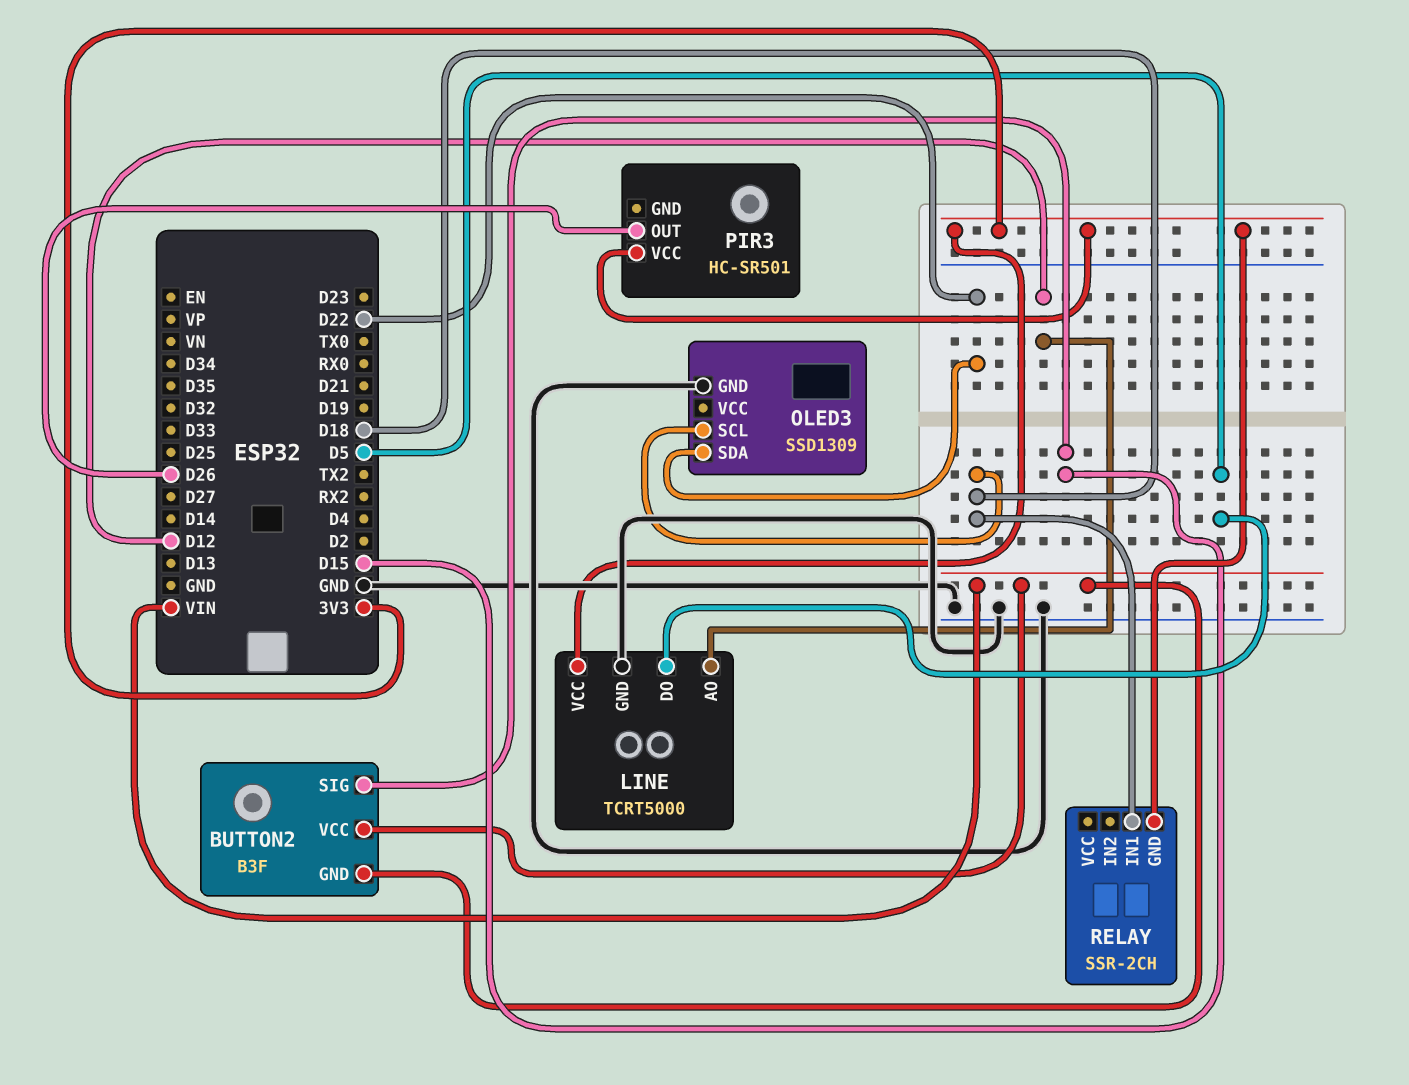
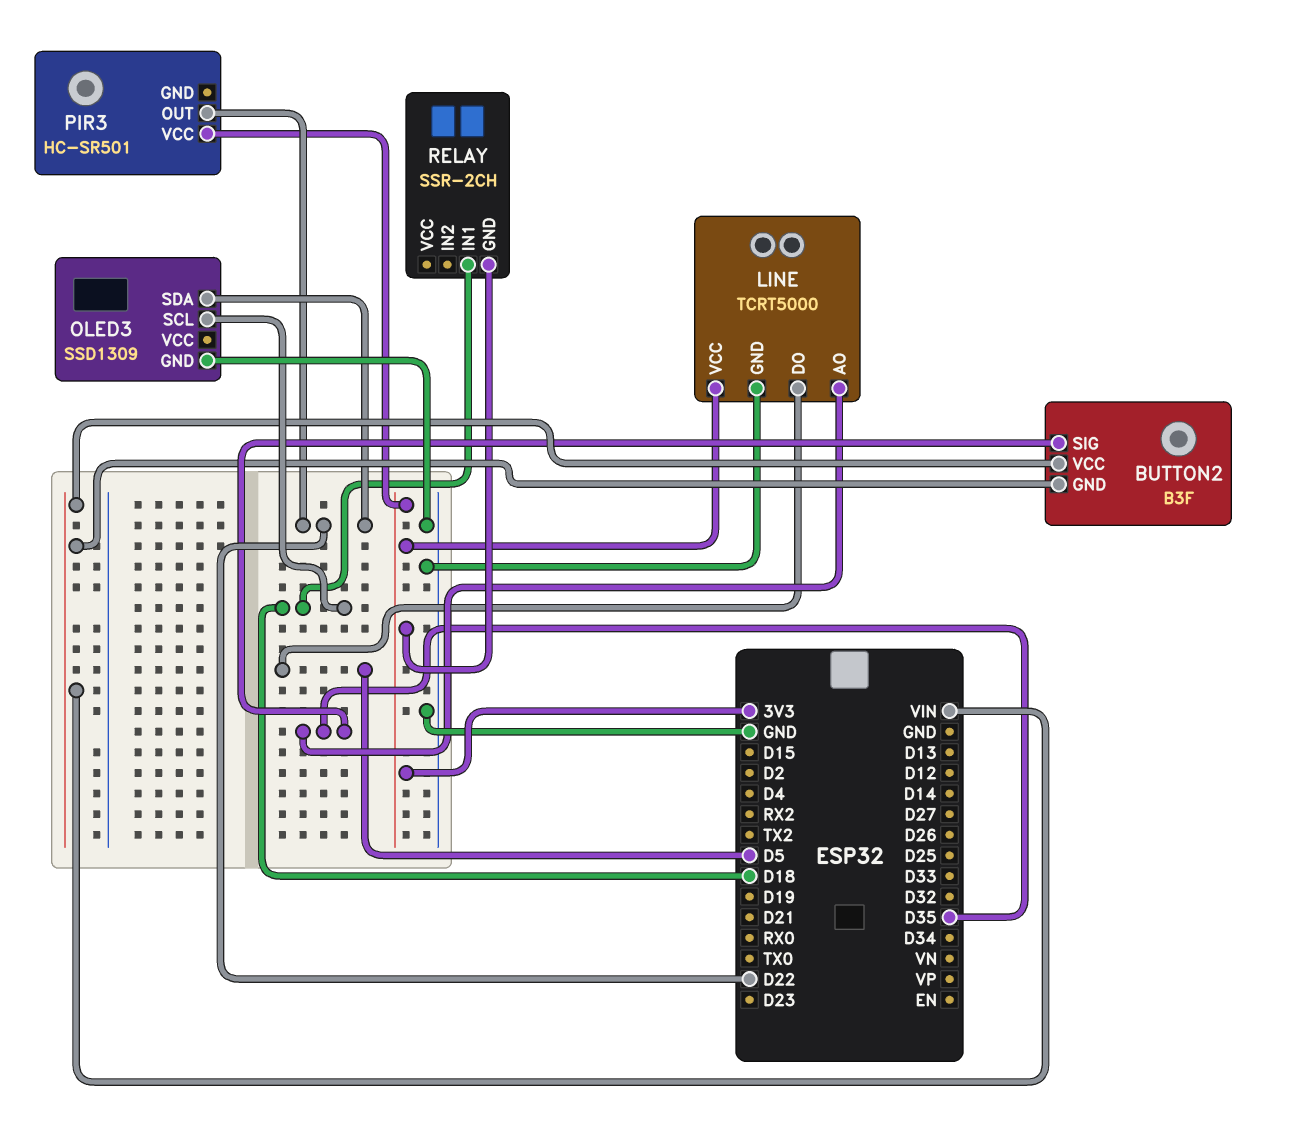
BUTTON2 pin SIG: D15 -> D35
LINE pin AO: D12 -> D35
PIR3 pin OUT: D26 -> D22

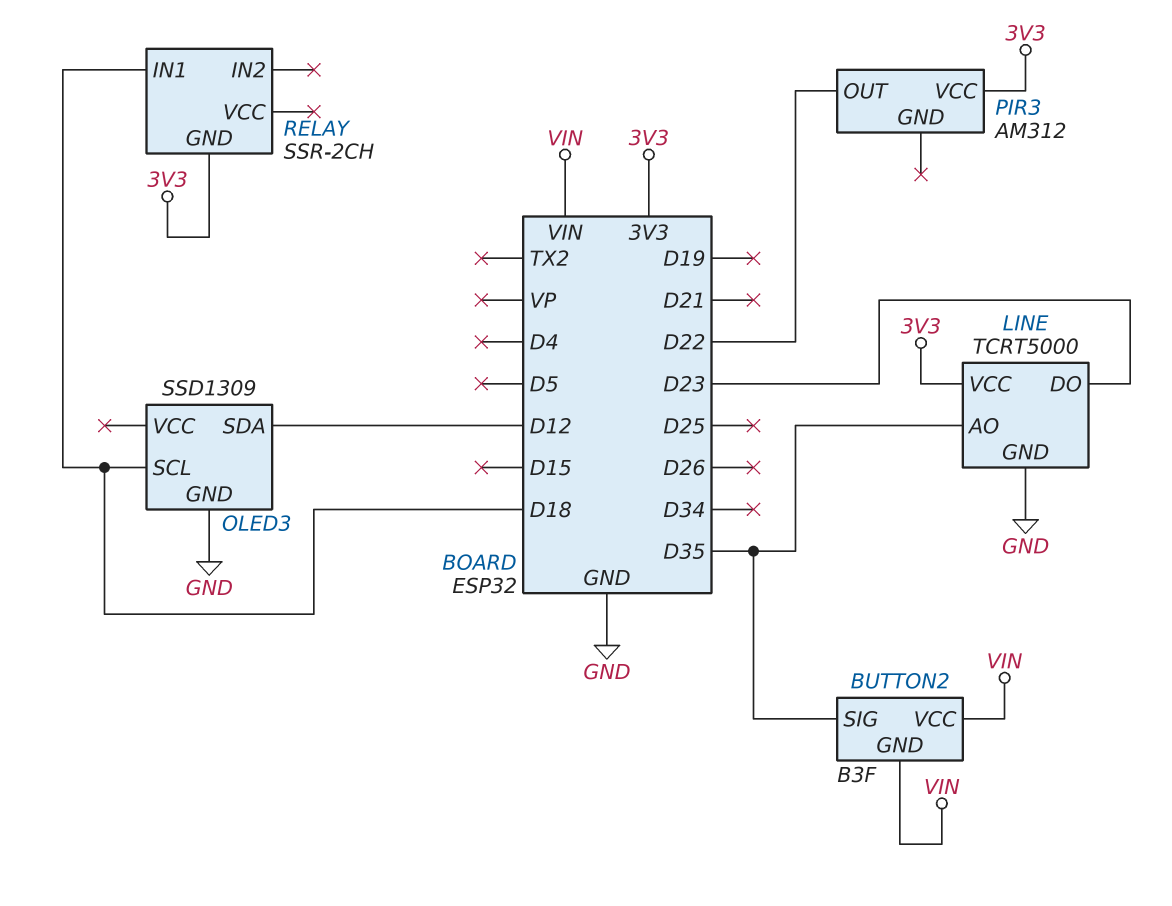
LINE pin DO: D5 -> D23
OLED3 pin SDA: D22 -> D12
PIR3: HC-SR501 -> AM312

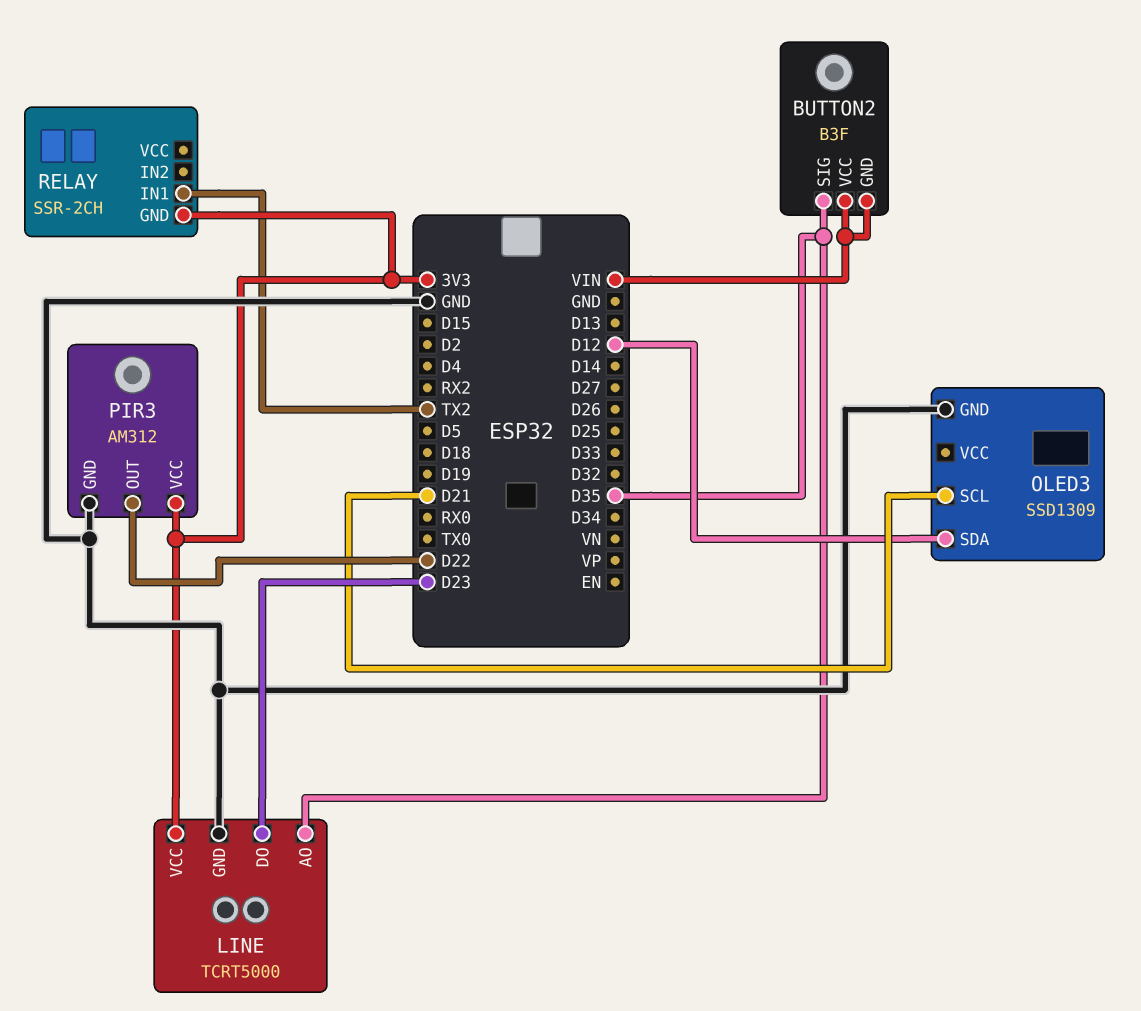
OLED3 pin SCL: D18 -> D21
PIR3 pin GND: none -> GND
RELAY pin IN1: D18 -> TX2

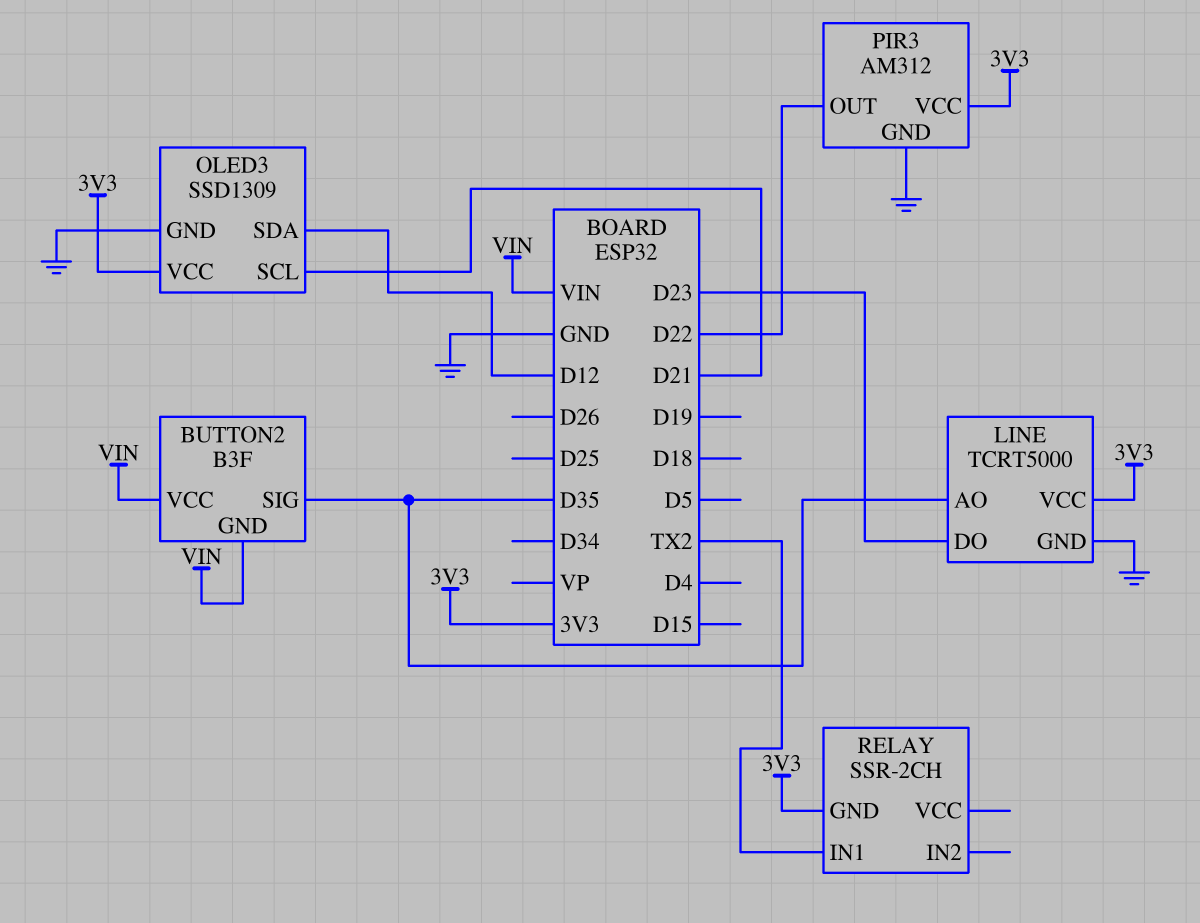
OLED3 pin VCC: none -> 3V3

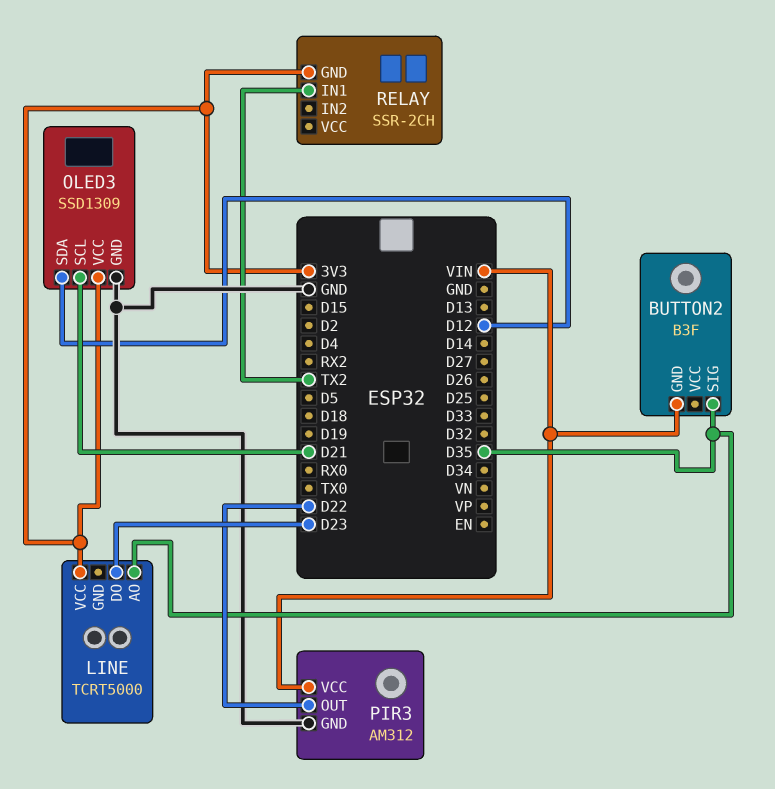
BUTTON2 pin VCC: VIN -> none
LINE pin GND: GND -> none
PIR3 pin VCC: 3V3 -> VIN

